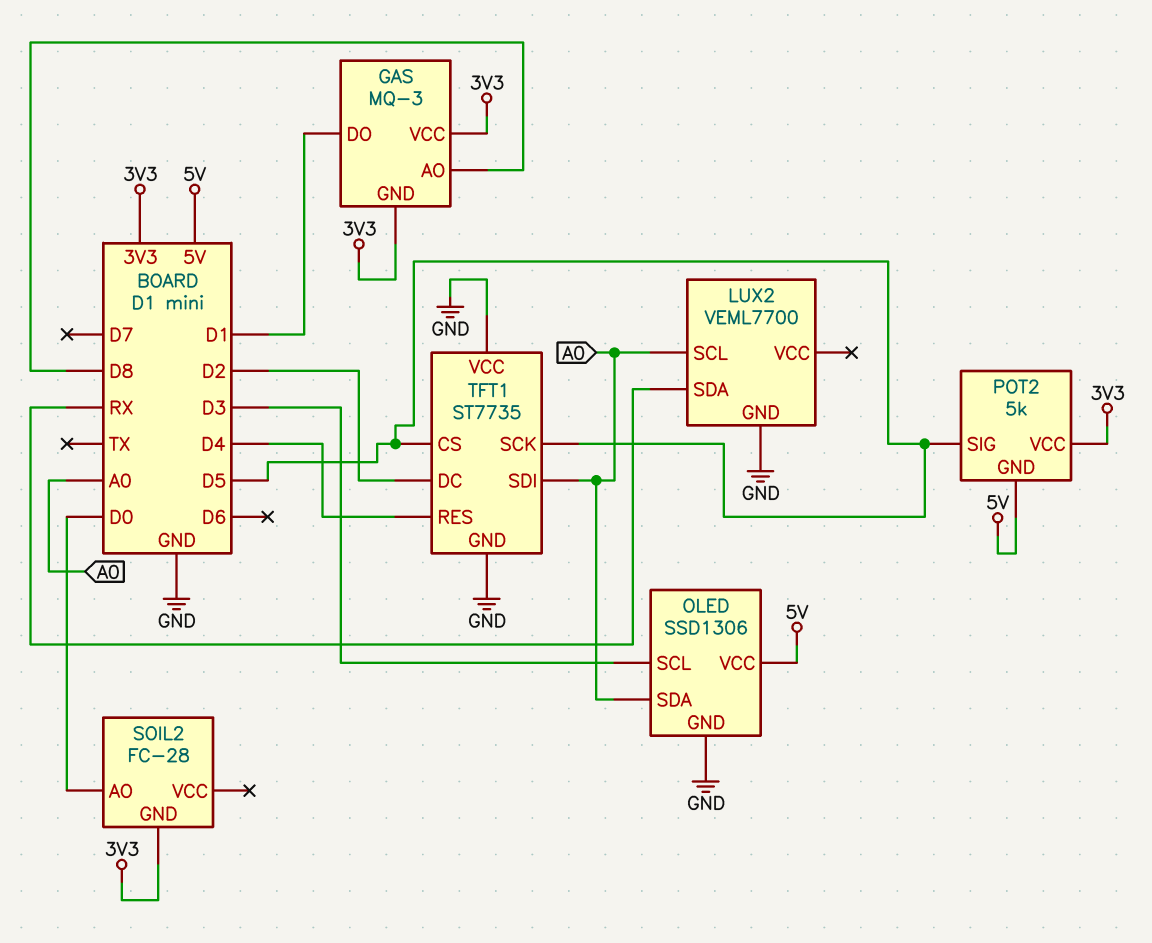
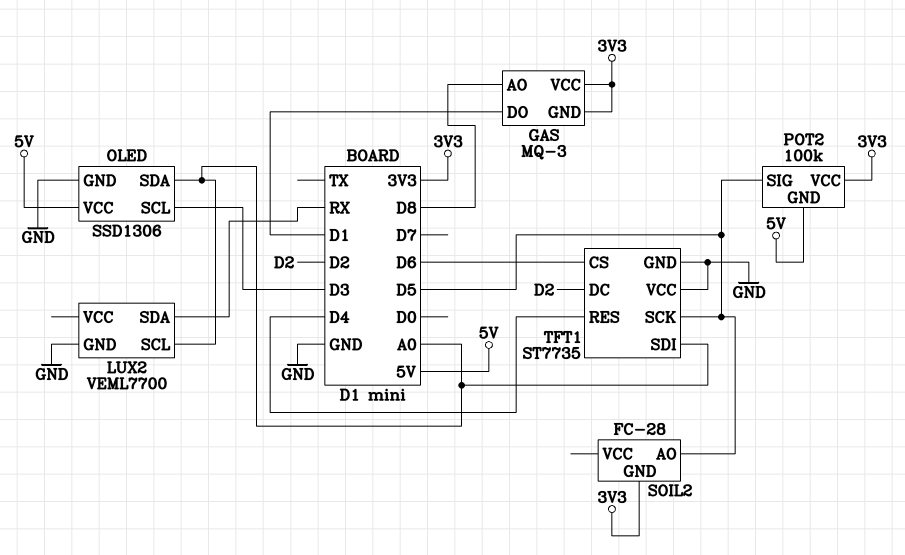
POT2: 5k -> 100k
SOIL2 pin AO: D0 -> D5
TFT1 pin CS: D5 -> D6

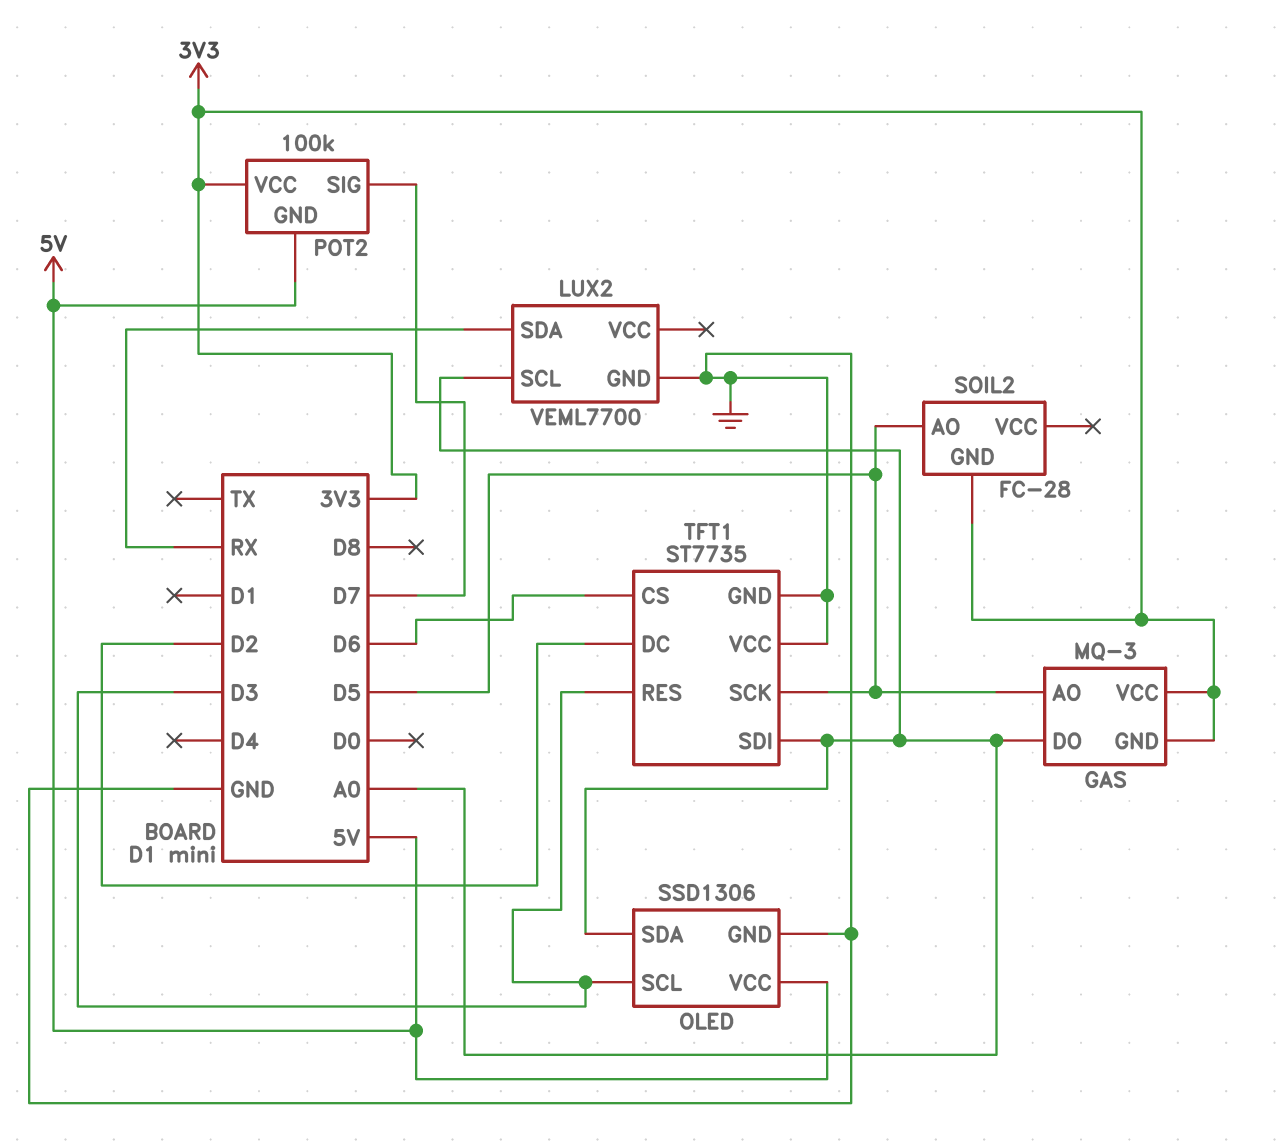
GAS pin AO: D8 -> D5
GAS pin DO: D1 -> A0
POT2 pin SIG: D5 -> D7
TFT1 pin RES: D4 -> D3

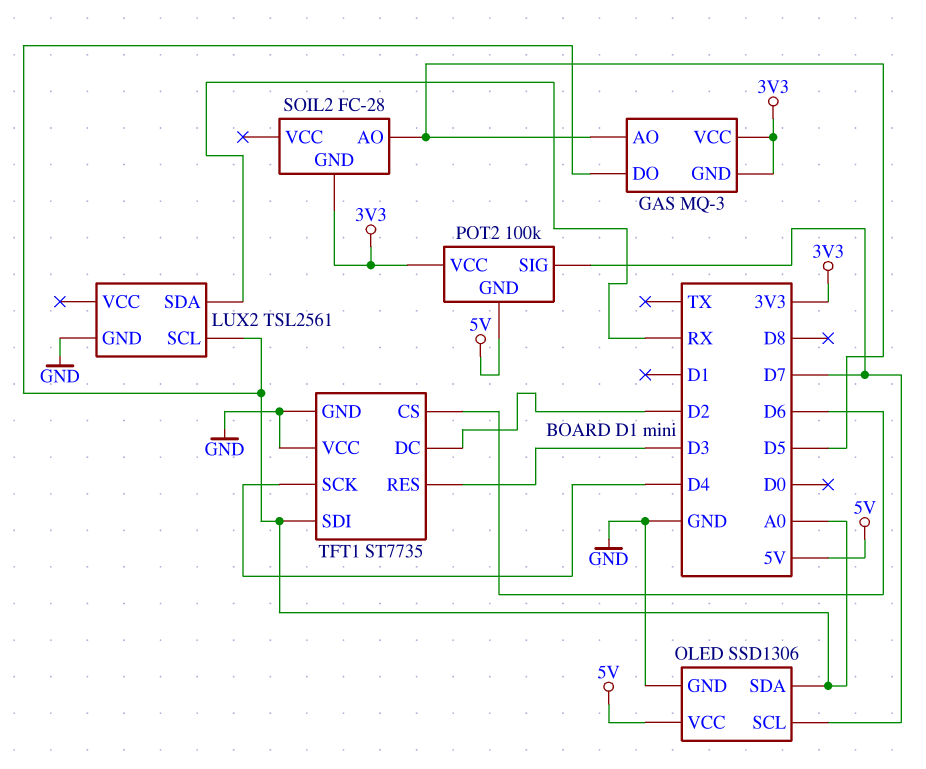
LUX2: VEML7700 -> TSL2561
OLED pin SCL: D3 -> D7
TFT1 pin SCK: D5 -> D4

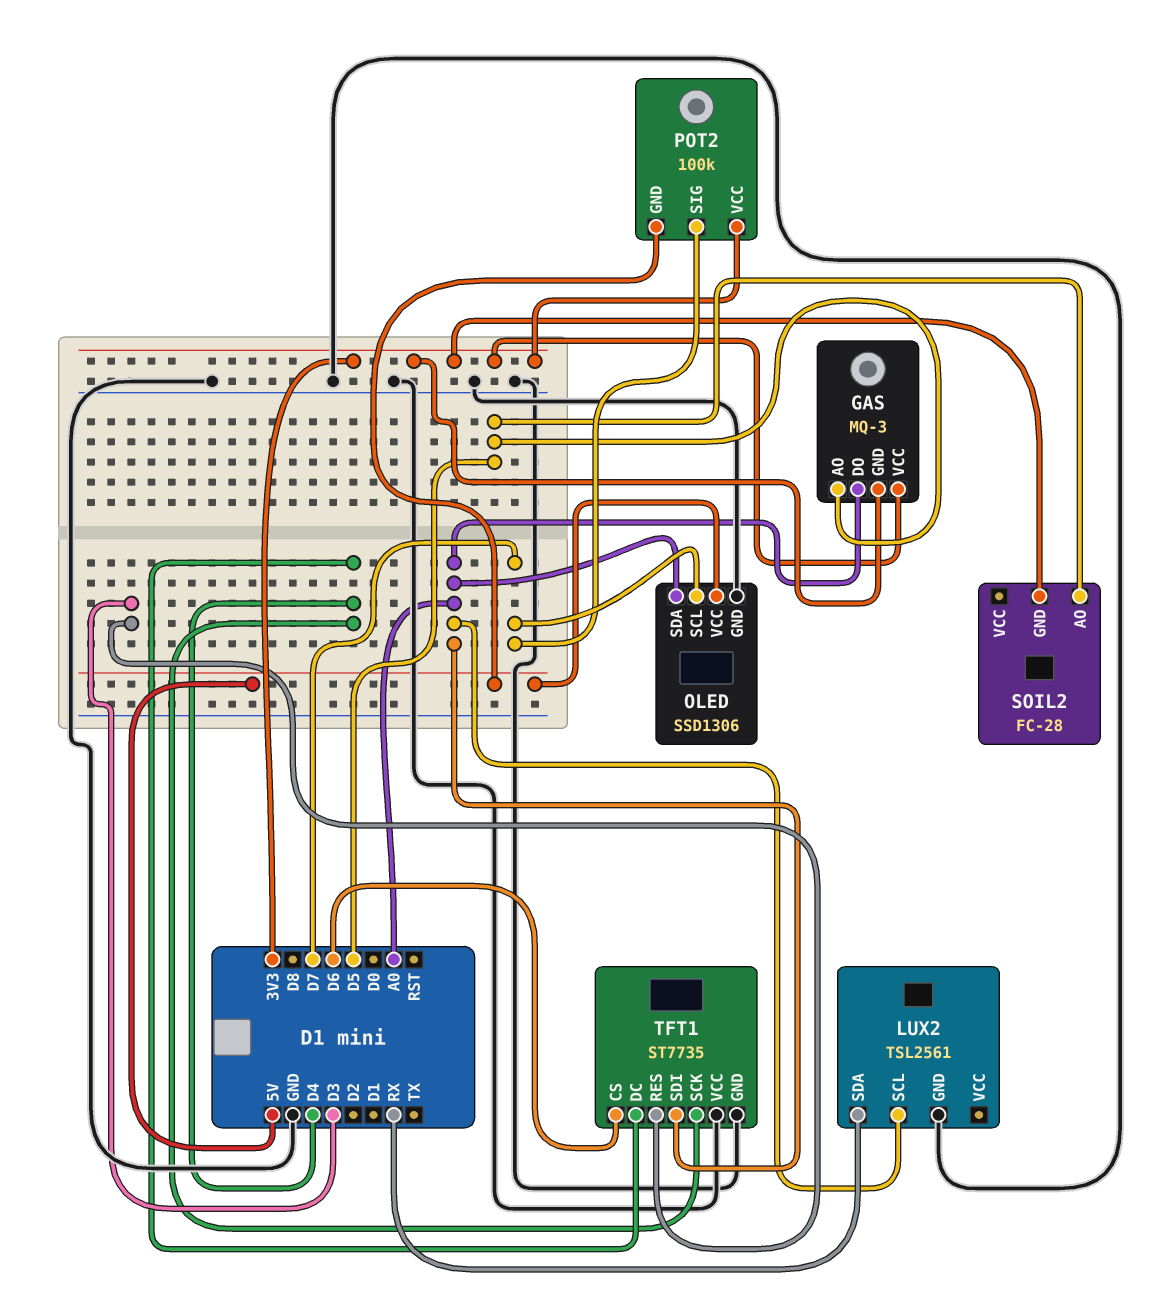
TFT1 pin DC: D2 -> D4

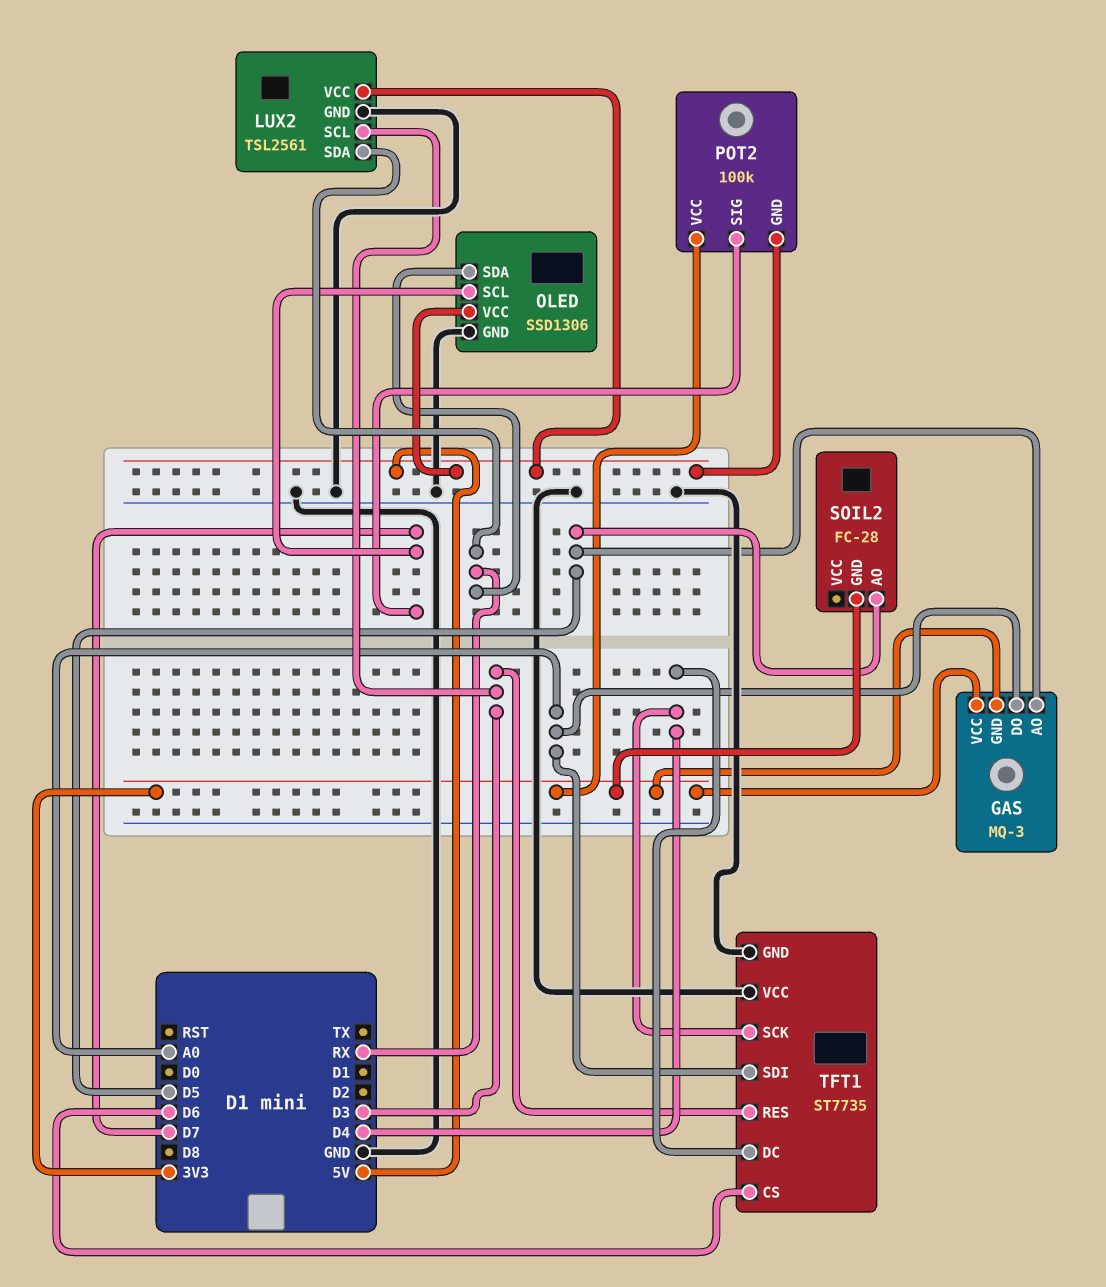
LUX2 pin SCL: A0 -> D3
LUX2 pin VCC: none -> 5V
OLED pin SDA: A0 -> RX

